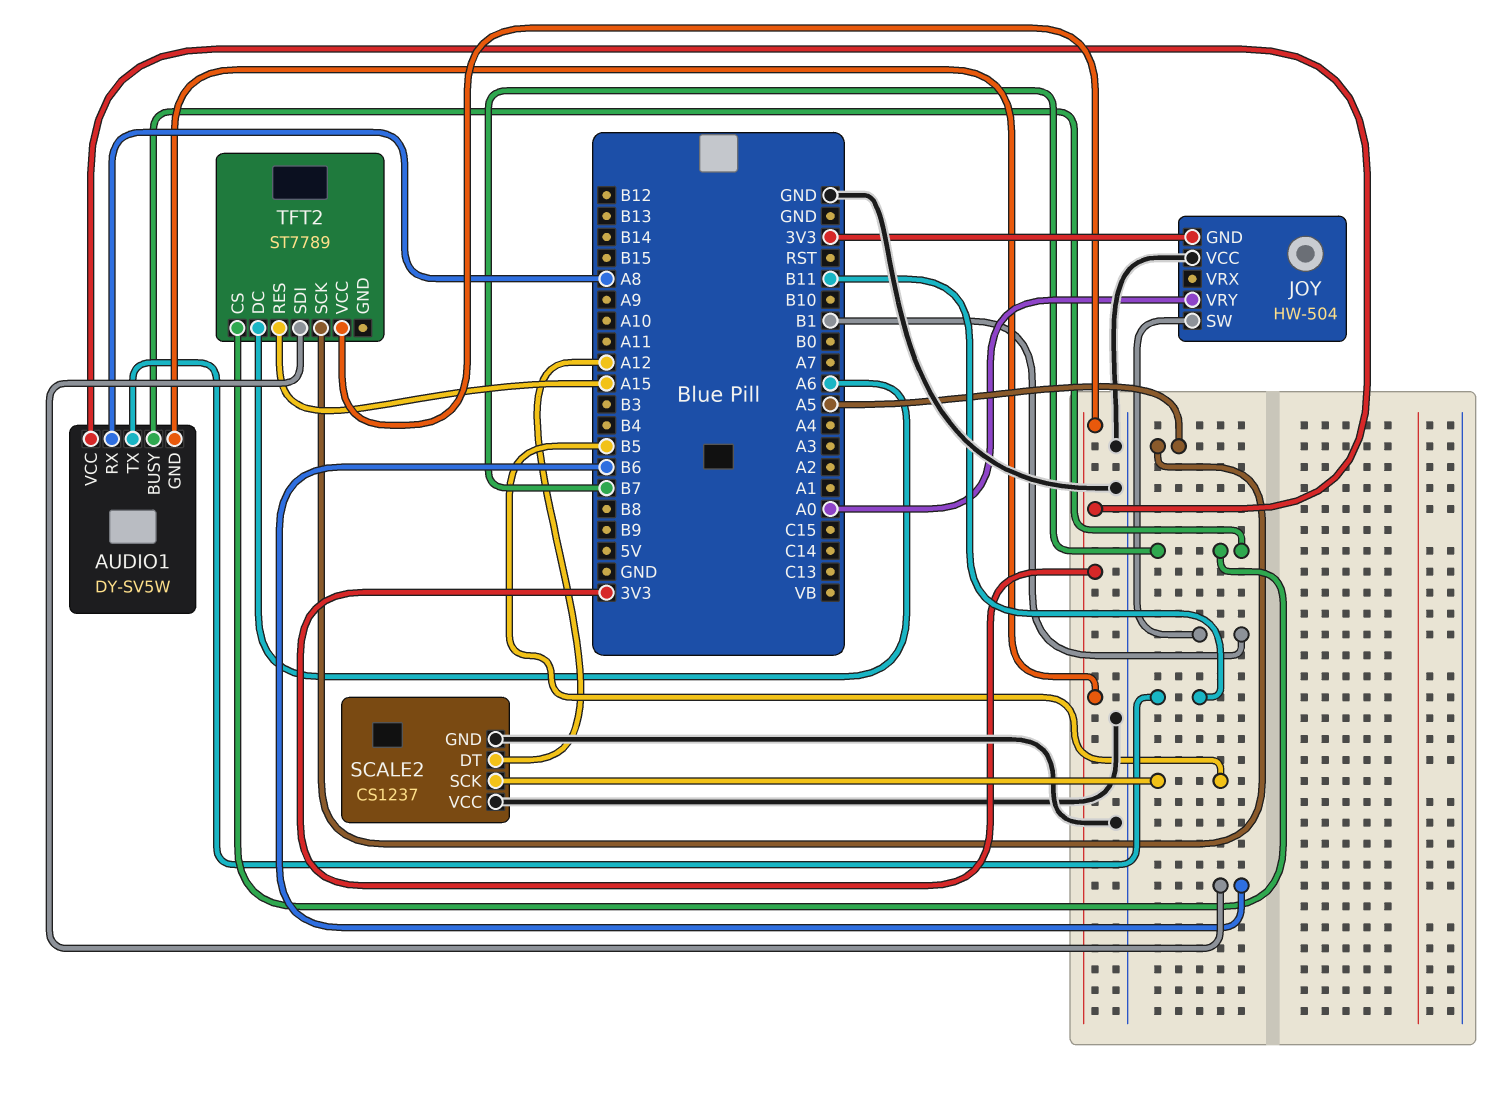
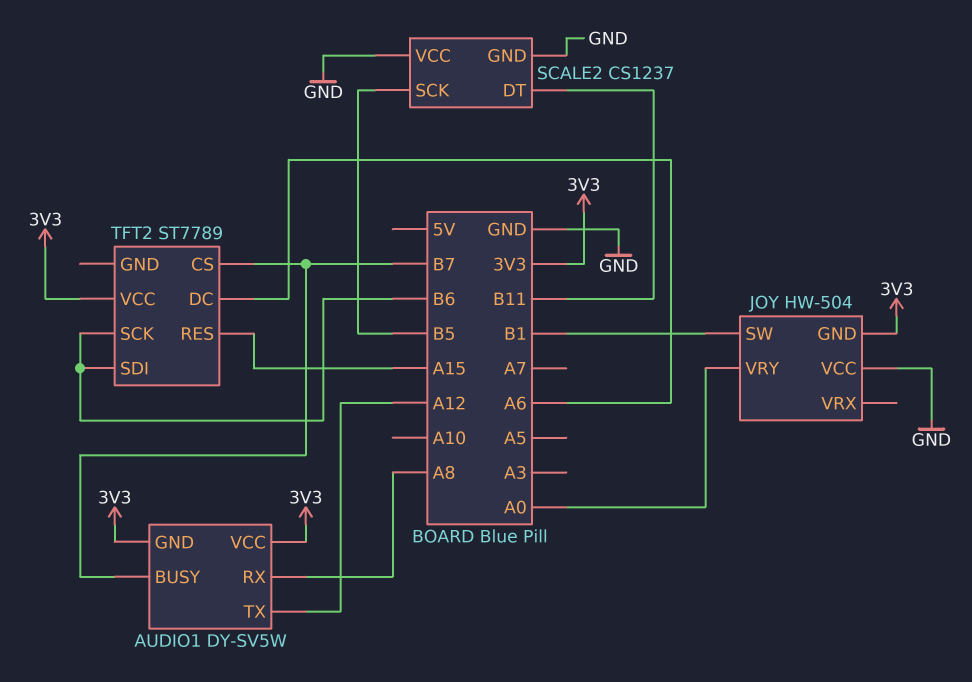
AUDIO1 pin TX: B11 -> A12
SCALE2 pin DT: A12 -> B11
TFT2 pin SCK: A5 -> B6

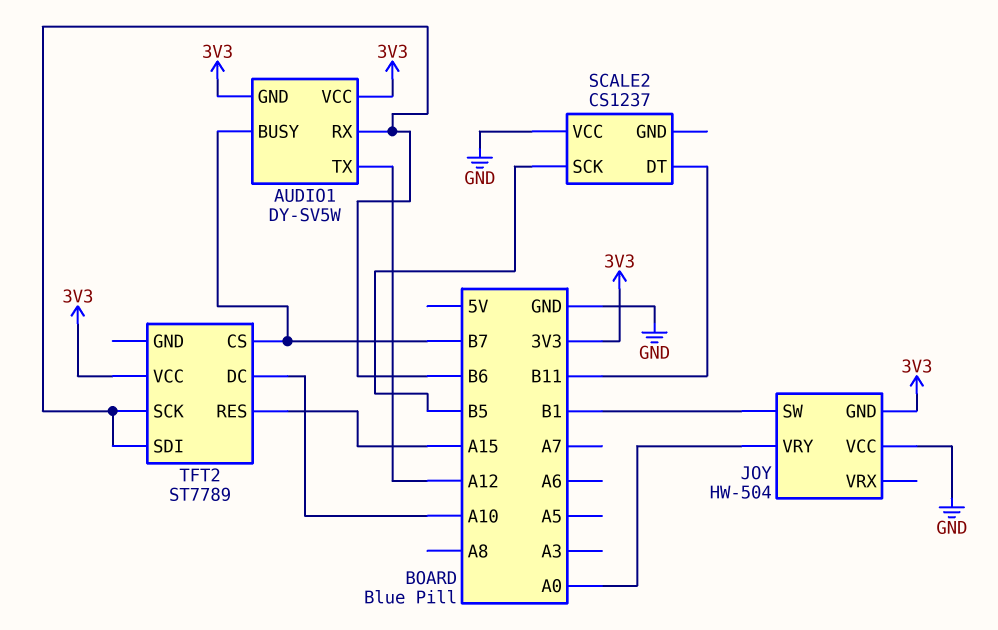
AUDIO1 pin RX: A8 -> B6
SCALE2 pin GND: GND -> none
TFT2 pin DC: A6 -> A10

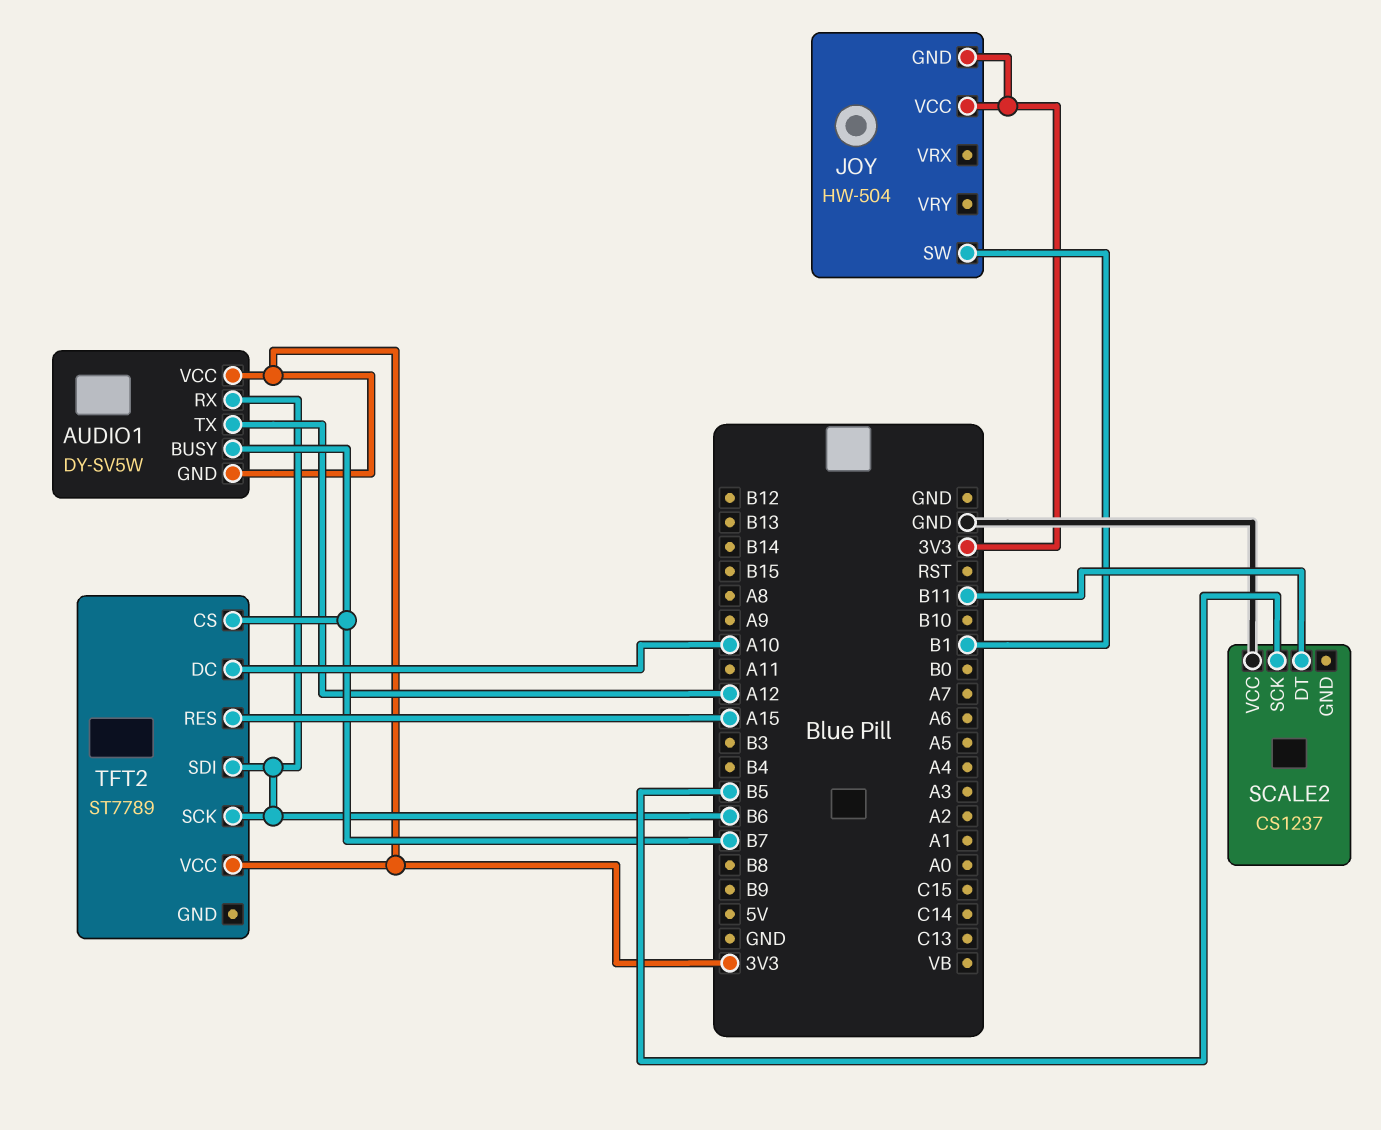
JOY pin VCC: GND -> 3V3
JOY pin VRY: A0 -> none

